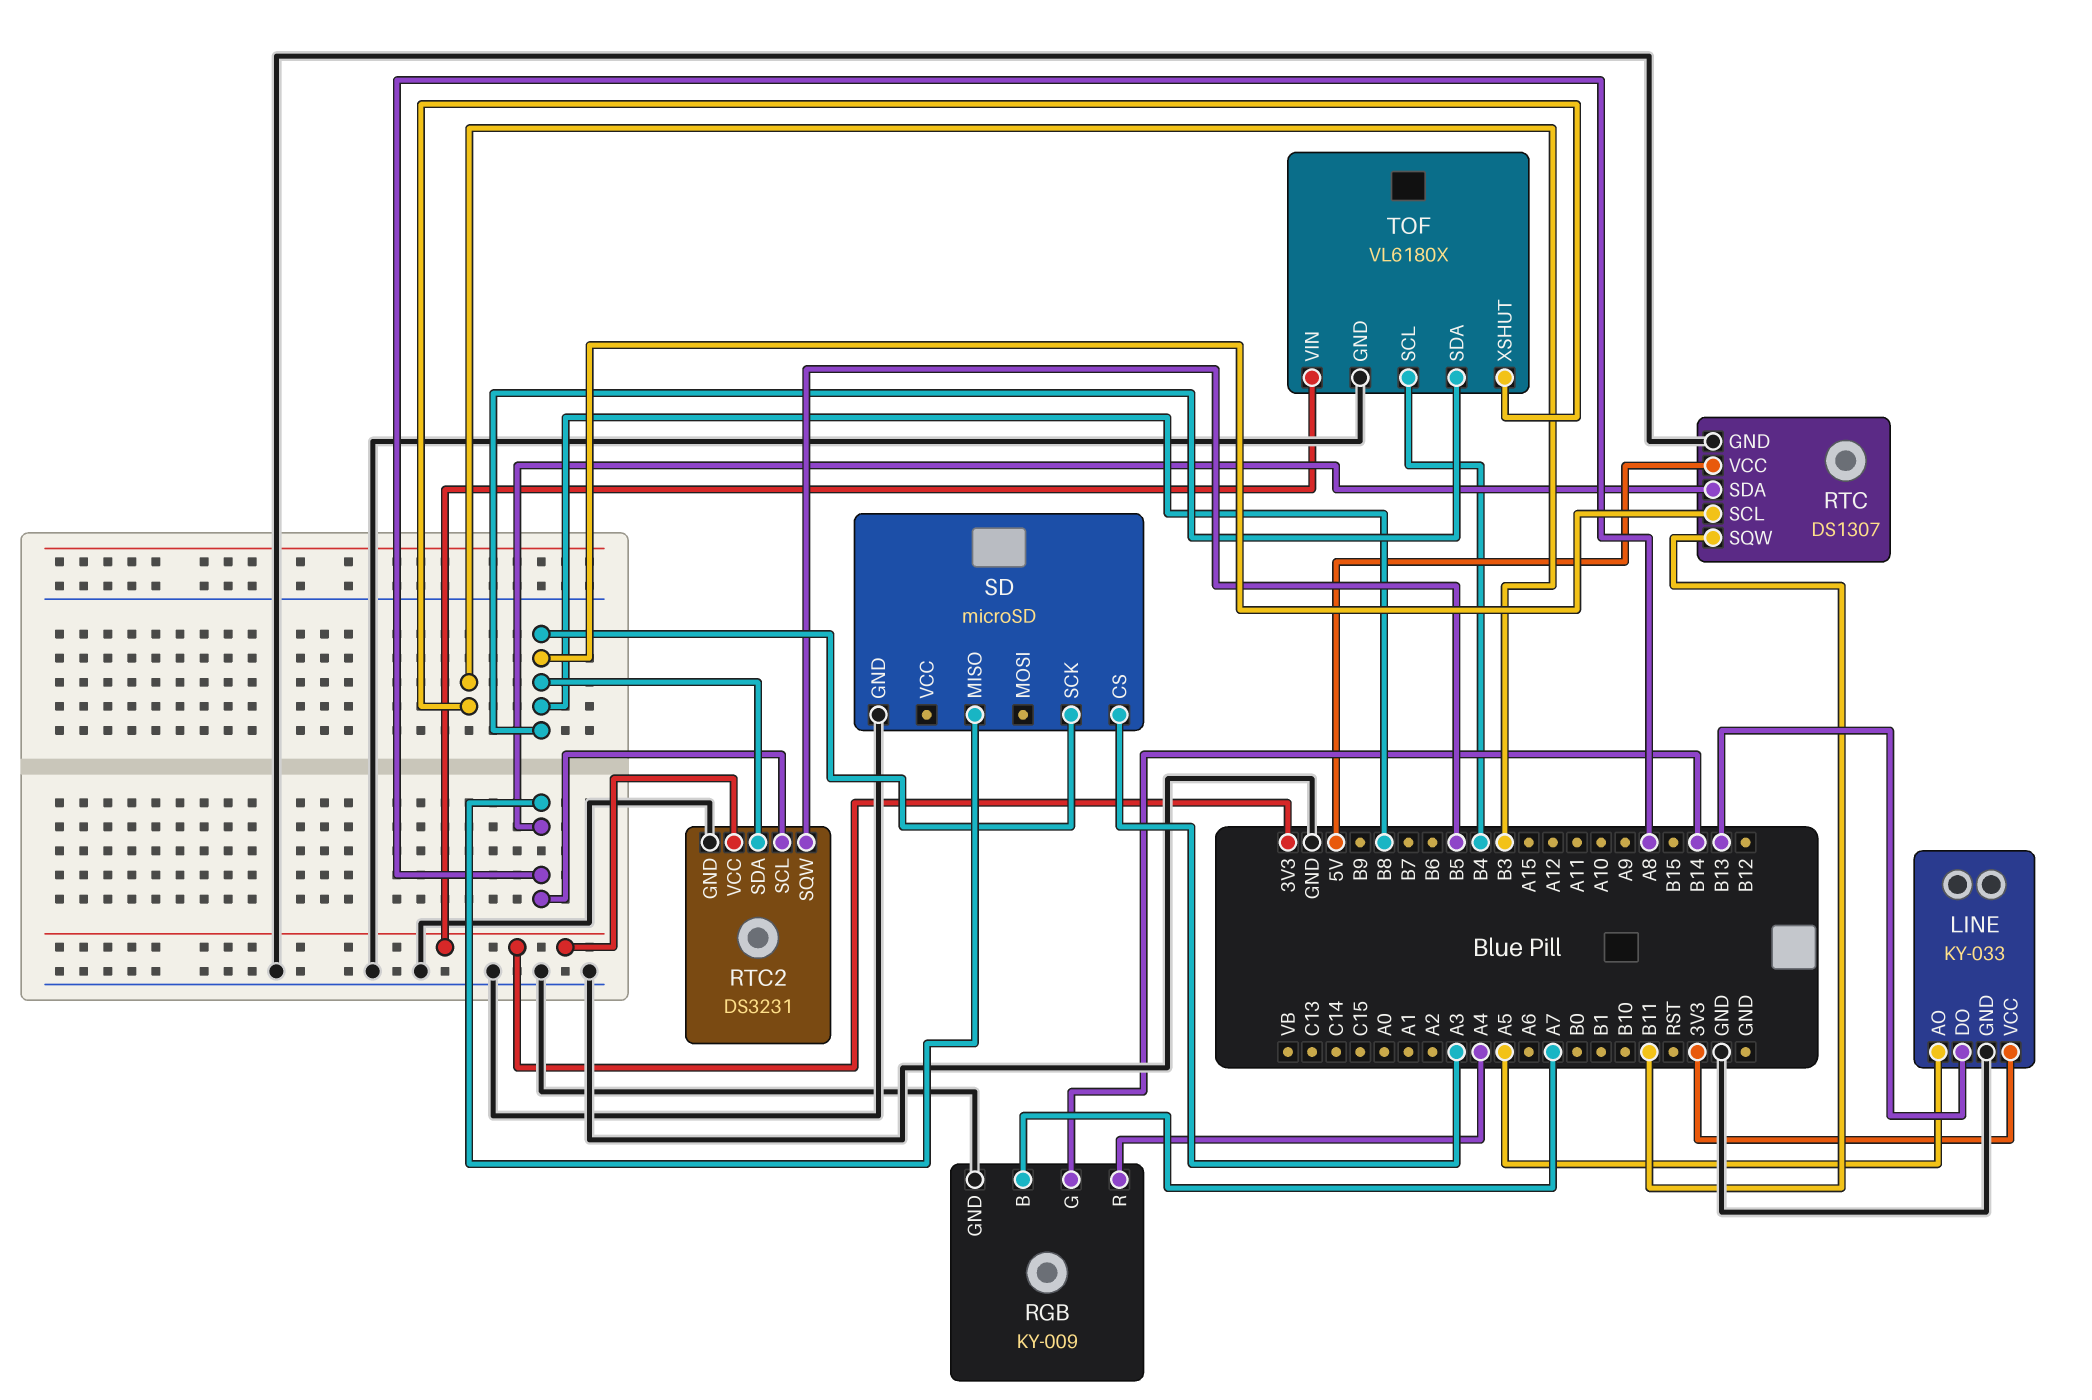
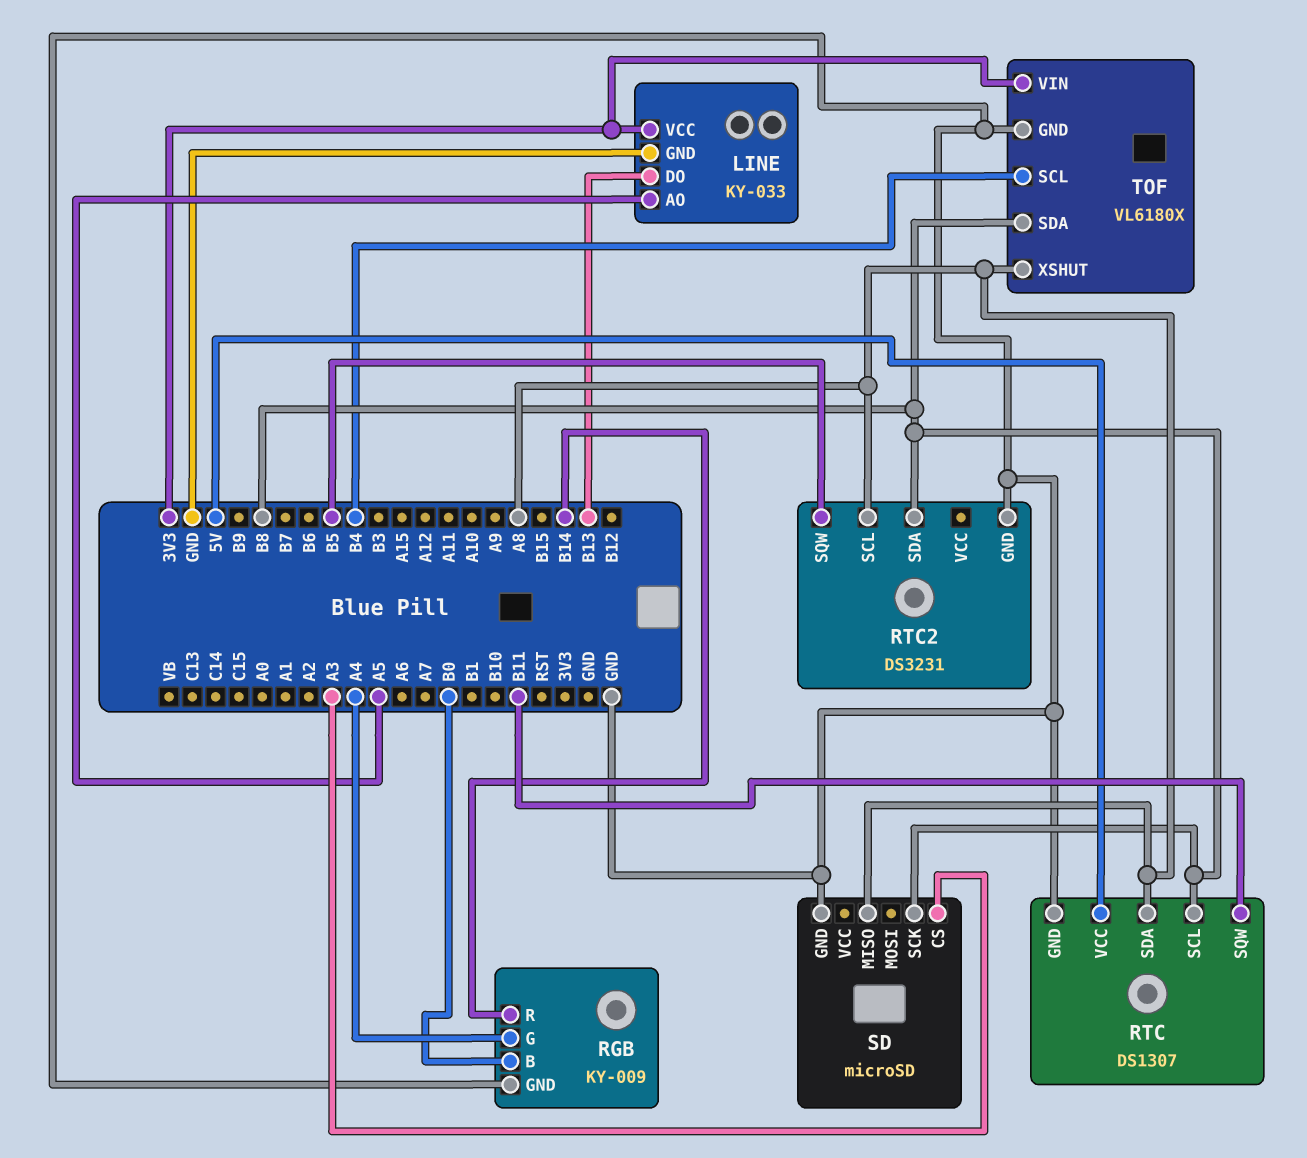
RGB pin B: A7 -> B0
RGB pin G: B14 -> A4
RGB pin R: A4 -> B14
RTC2 pin VCC: 3V3 -> none
TOF pin XSHUT: B3 -> A8

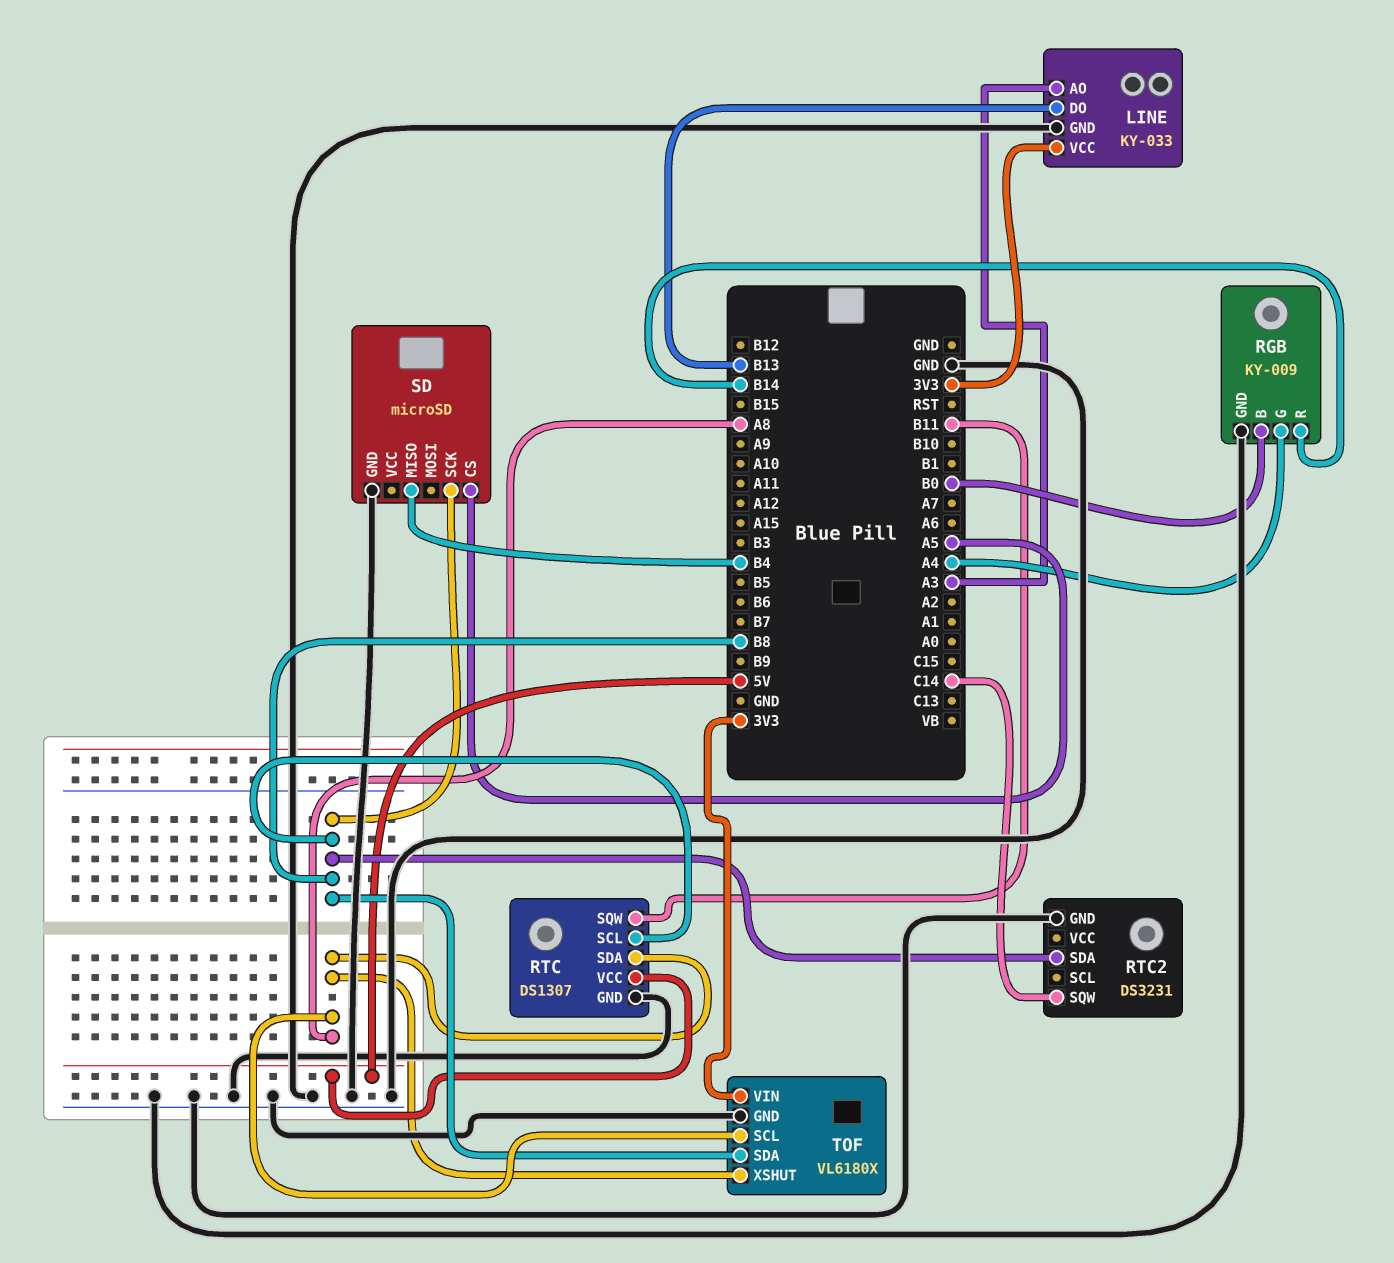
LINE pin AO: A5 -> A3
RTC2 pin SCL: A8 -> none
RTC2 pin SQW: B5 -> C14
SD pin CS: A3 -> A5
SD pin MISO: A8 -> B4
TOF pin SCL: B4 -> A8

